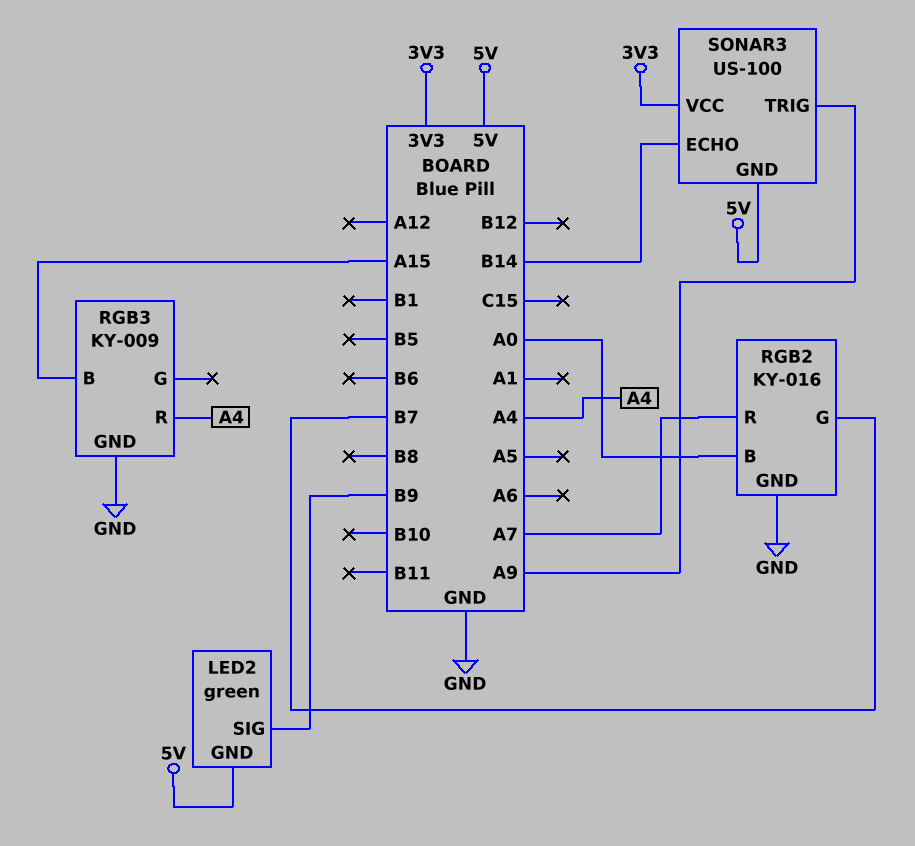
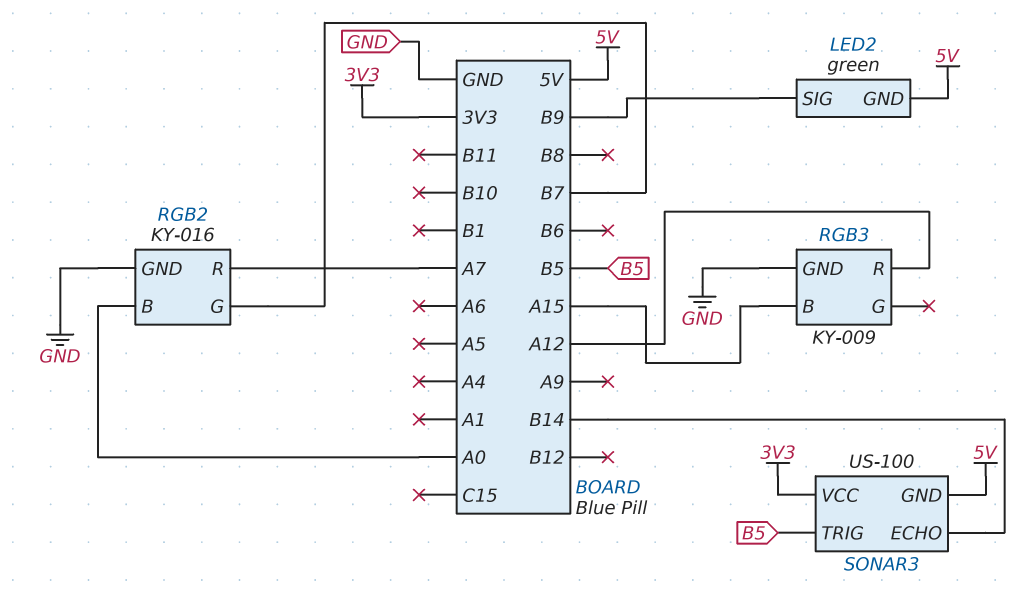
RGB3 pin R: A4 -> A12
SONAR3 pin TRIG: A9 -> B5

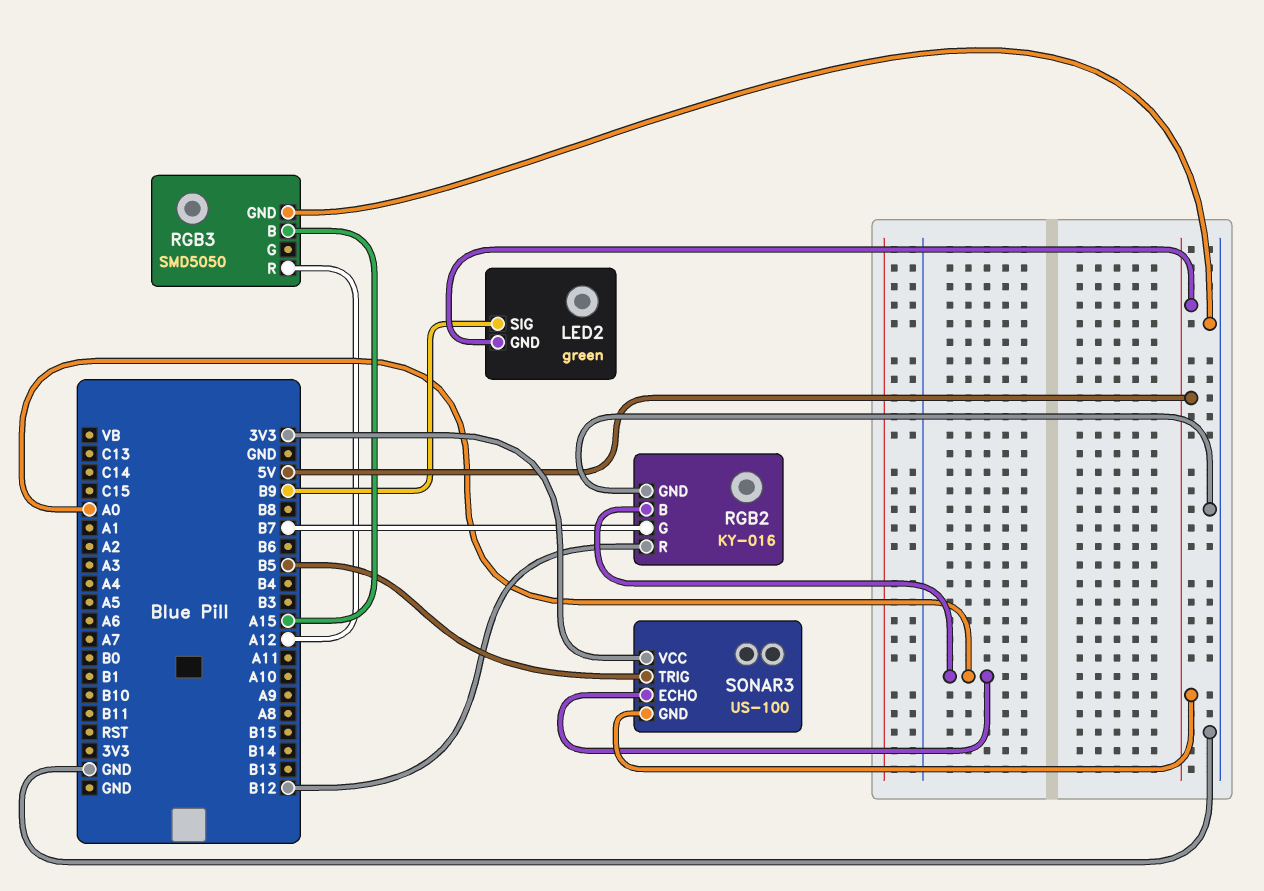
RGB2 pin R: A7 -> B12
RGB3: KY-009 -> SMD5050
SONAR3 pin ECHO: B14 -> A0

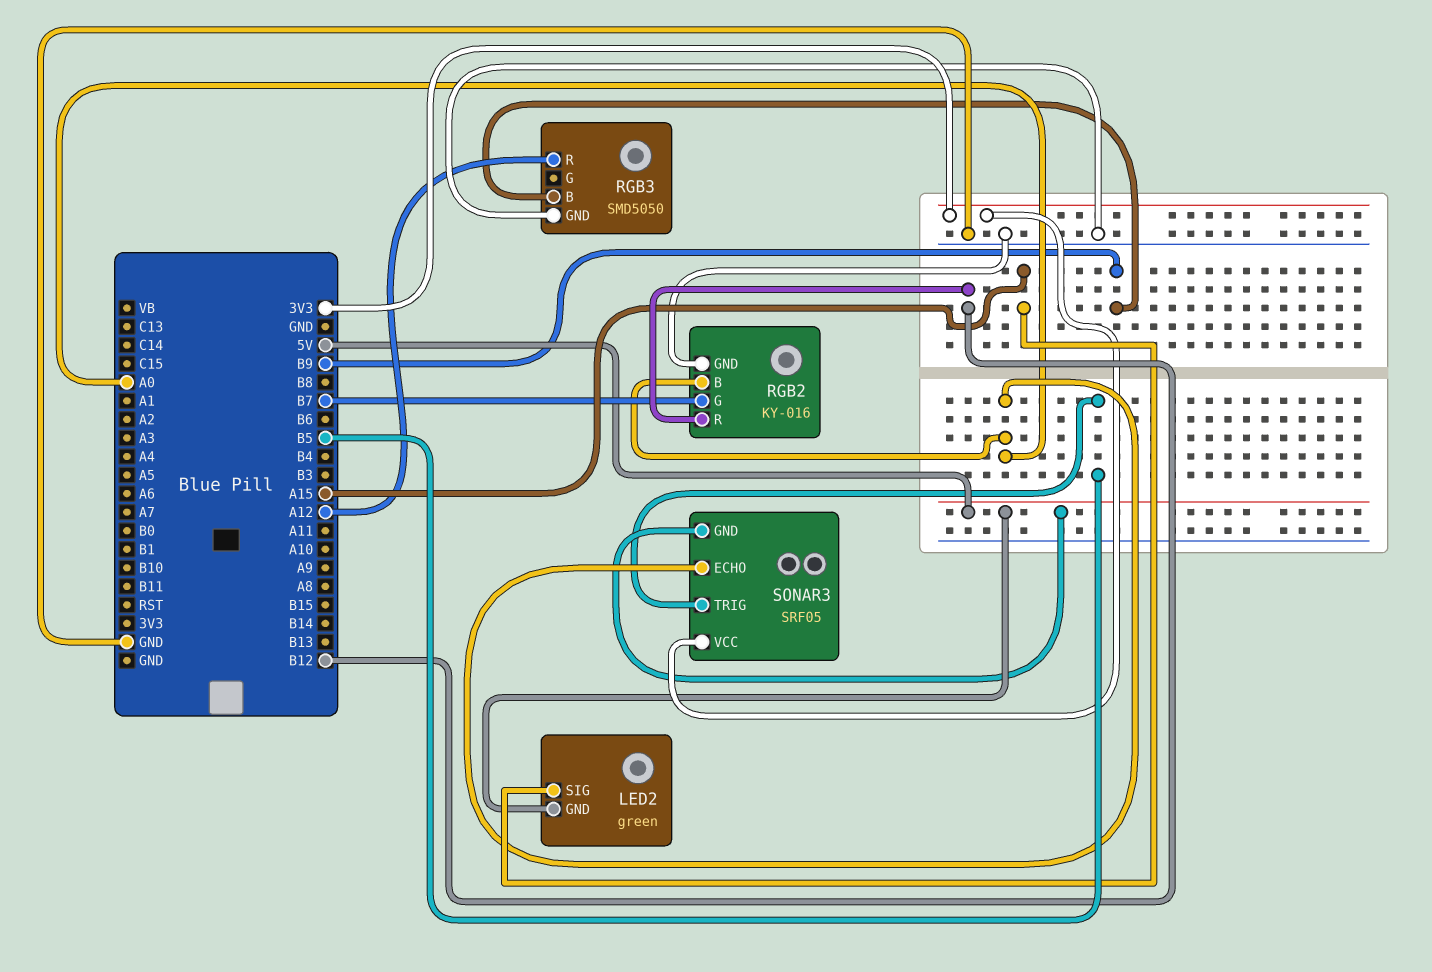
LED2 pin SIG: B9 -> A15
RGB3 pin B: A15 -> B9
SONAR3: US-100 -> SRF05

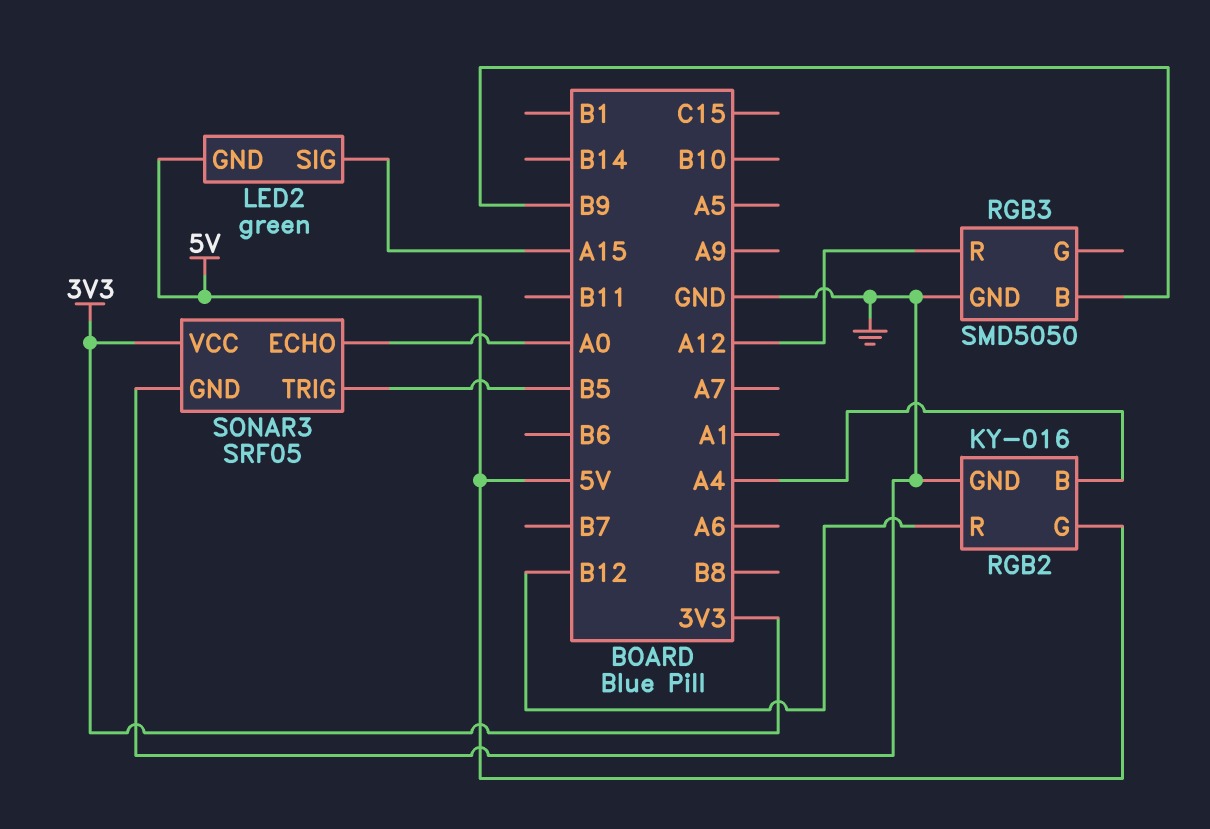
RGB2 pin B: A0 -> A4
RGB2 pin G: B7 -> 5V
SONAR3 pin GND: 5V -> GND

